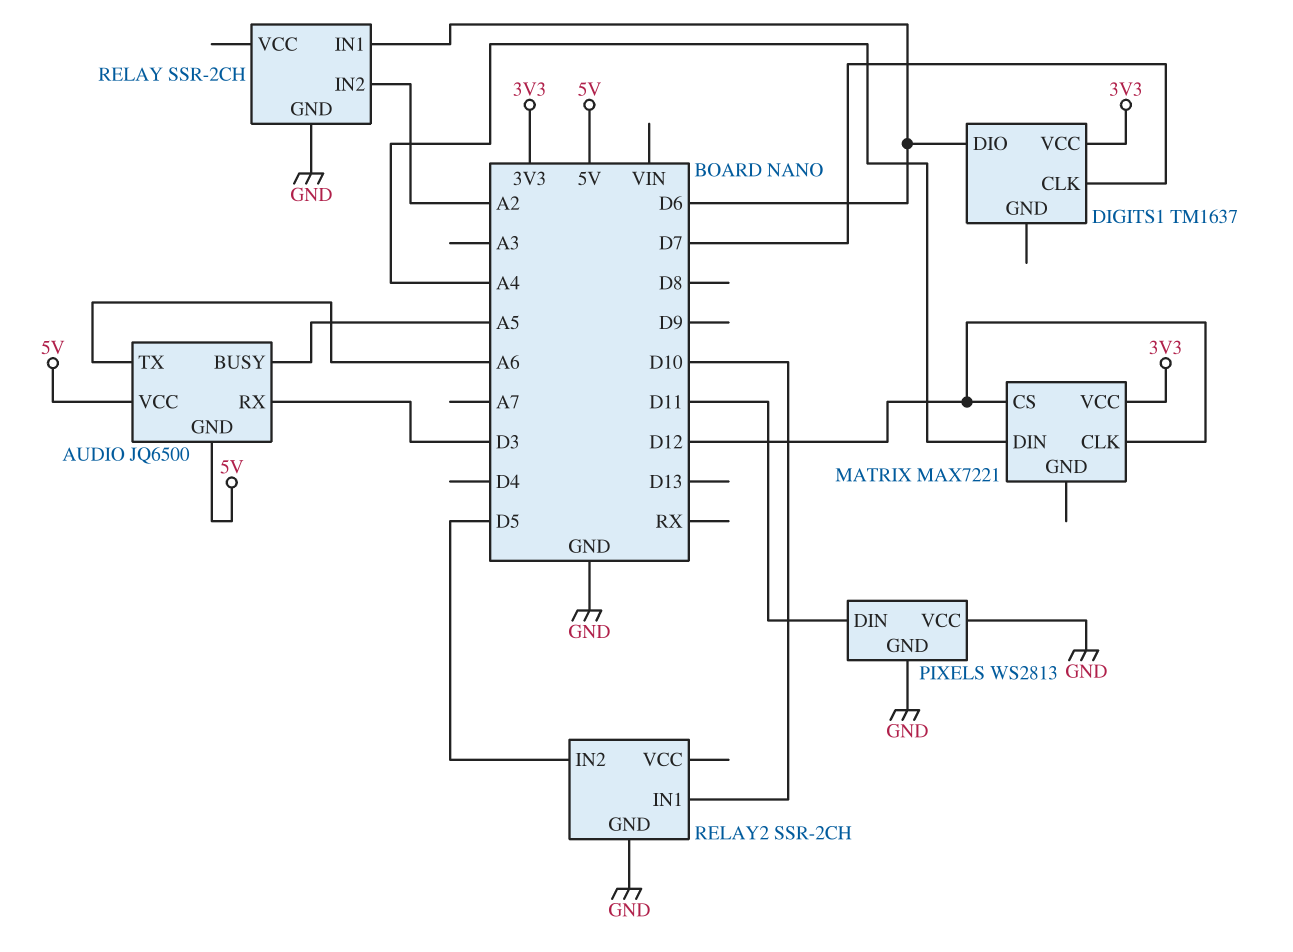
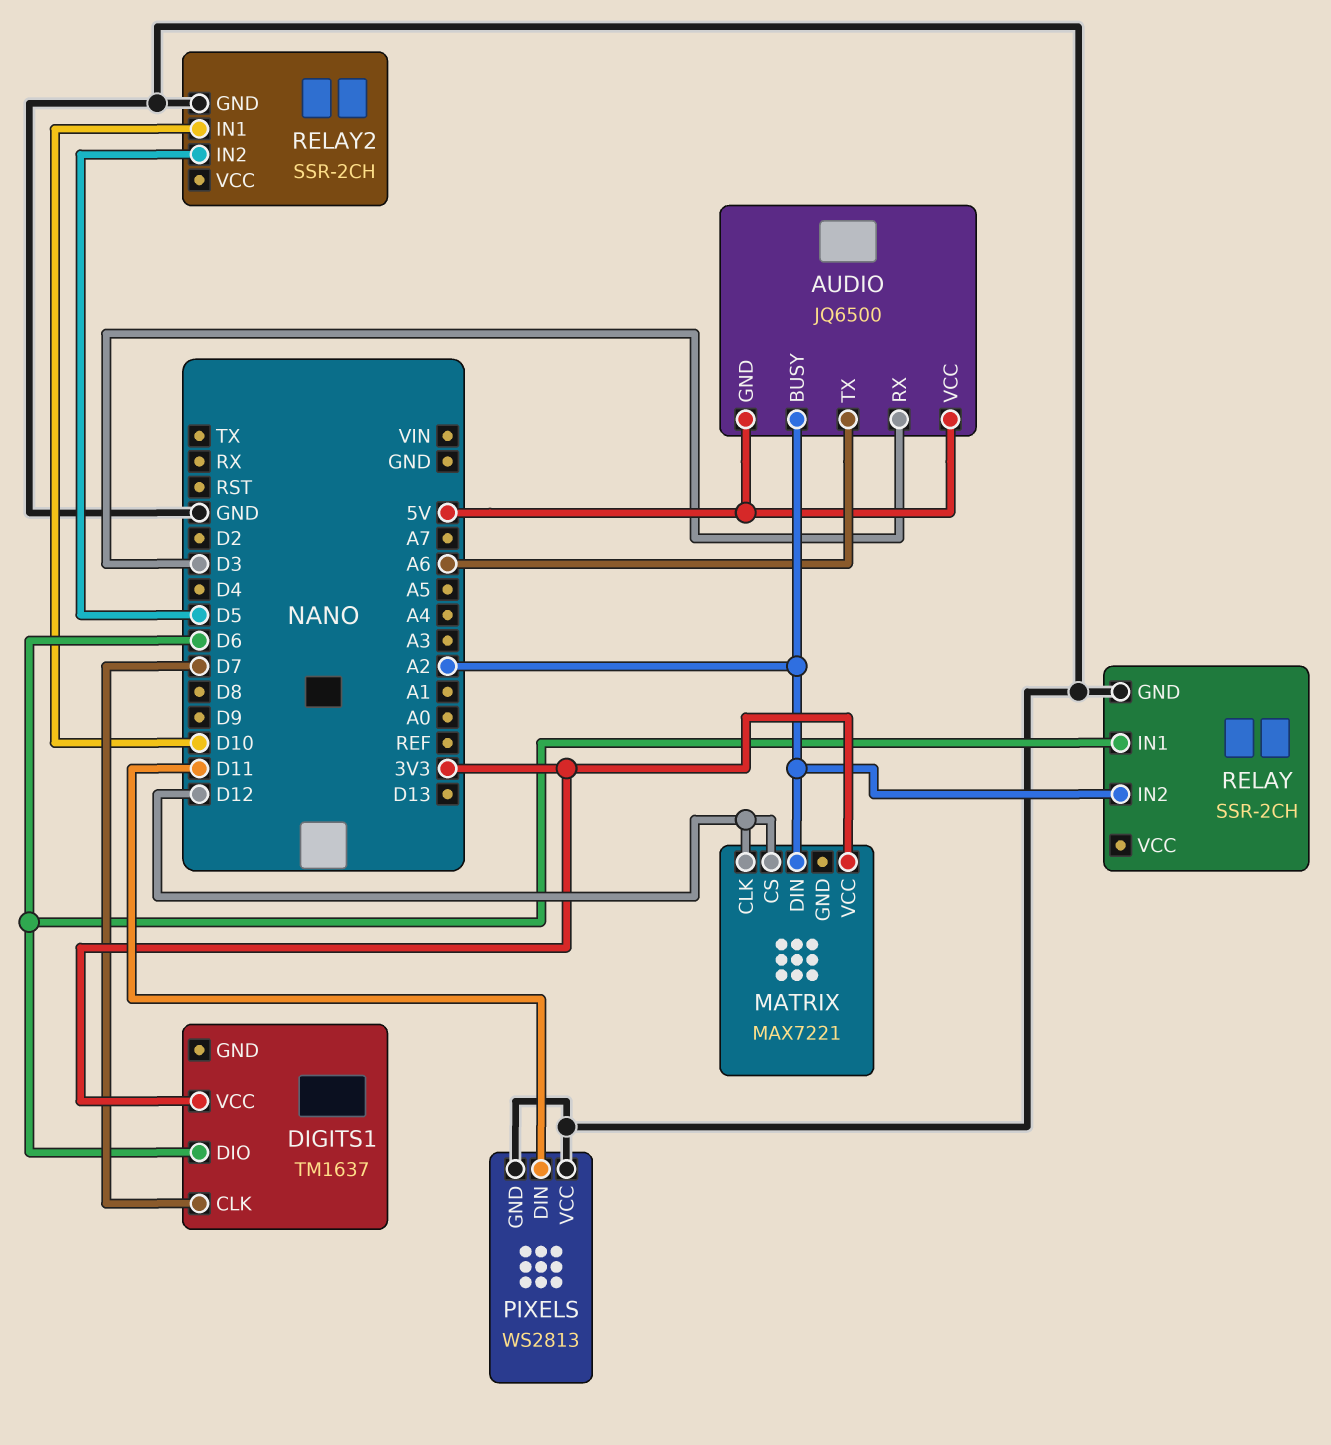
AUDIO pin BUSY: A5 -> A2
MATRIX pin DIN: A4 -> A2

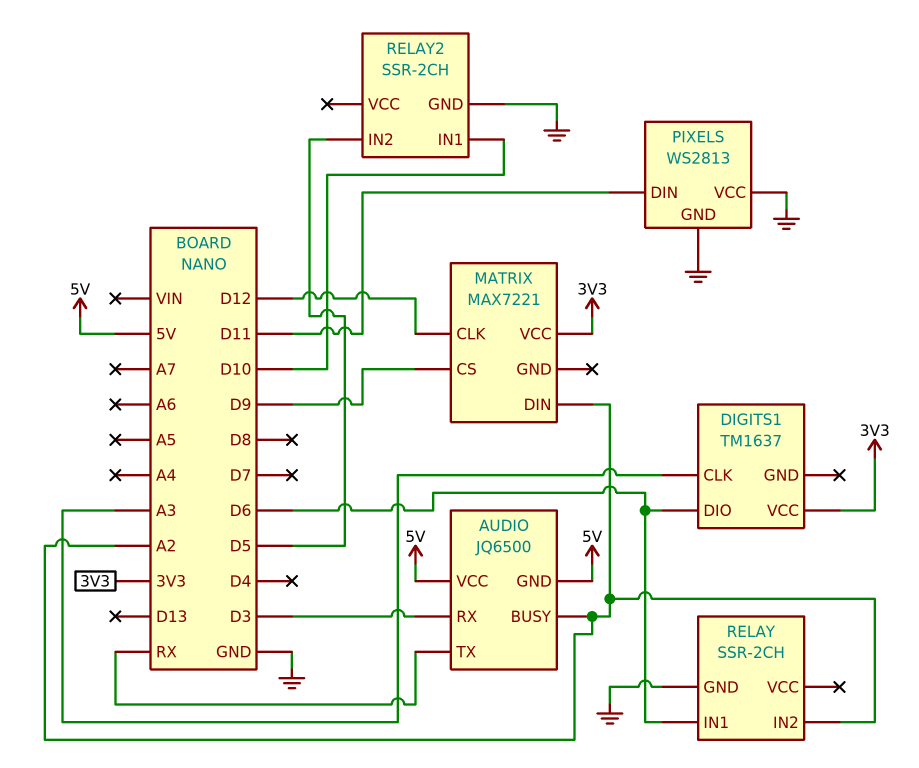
AUDIO pin TX: A6 -> RX
DIGITS1 pin CLK: D7 -> A3
MATRIX pin CS: D12 -> D9

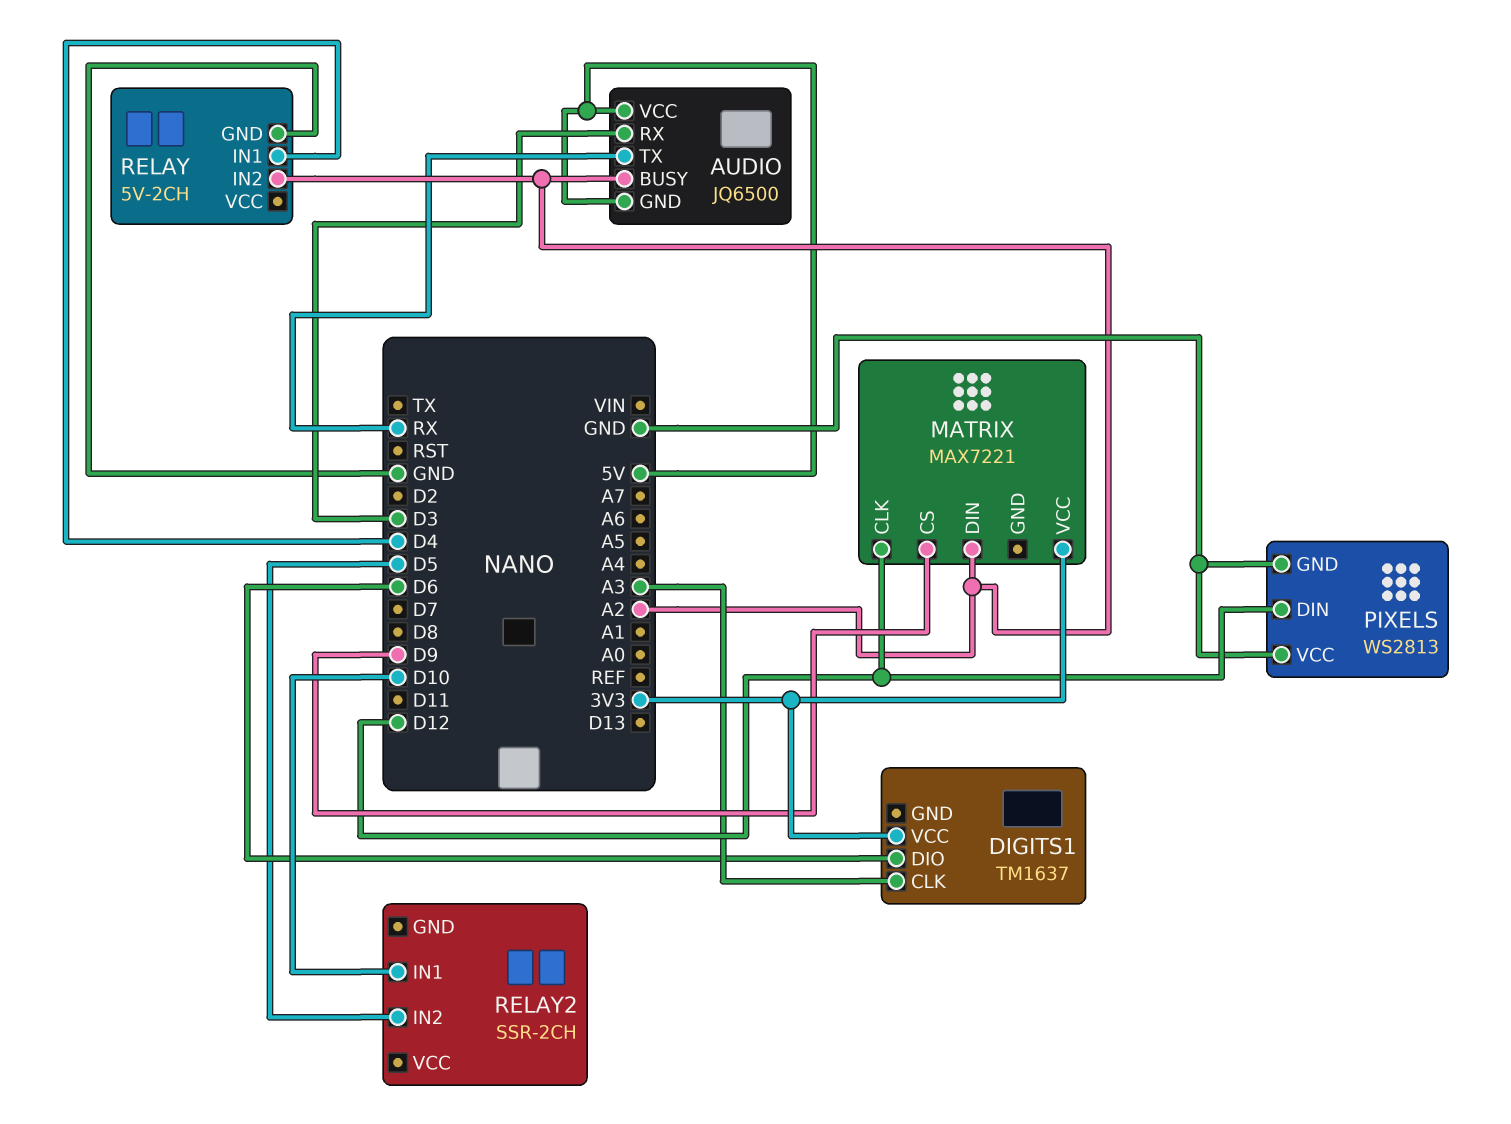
PIXELS pin DIN: D11 -> D12
RELAY: SSR-2CH -> 5V-2CH
RELAY pin IN1: D6 -> D4
RELAY2 pin GND: GND -> none

